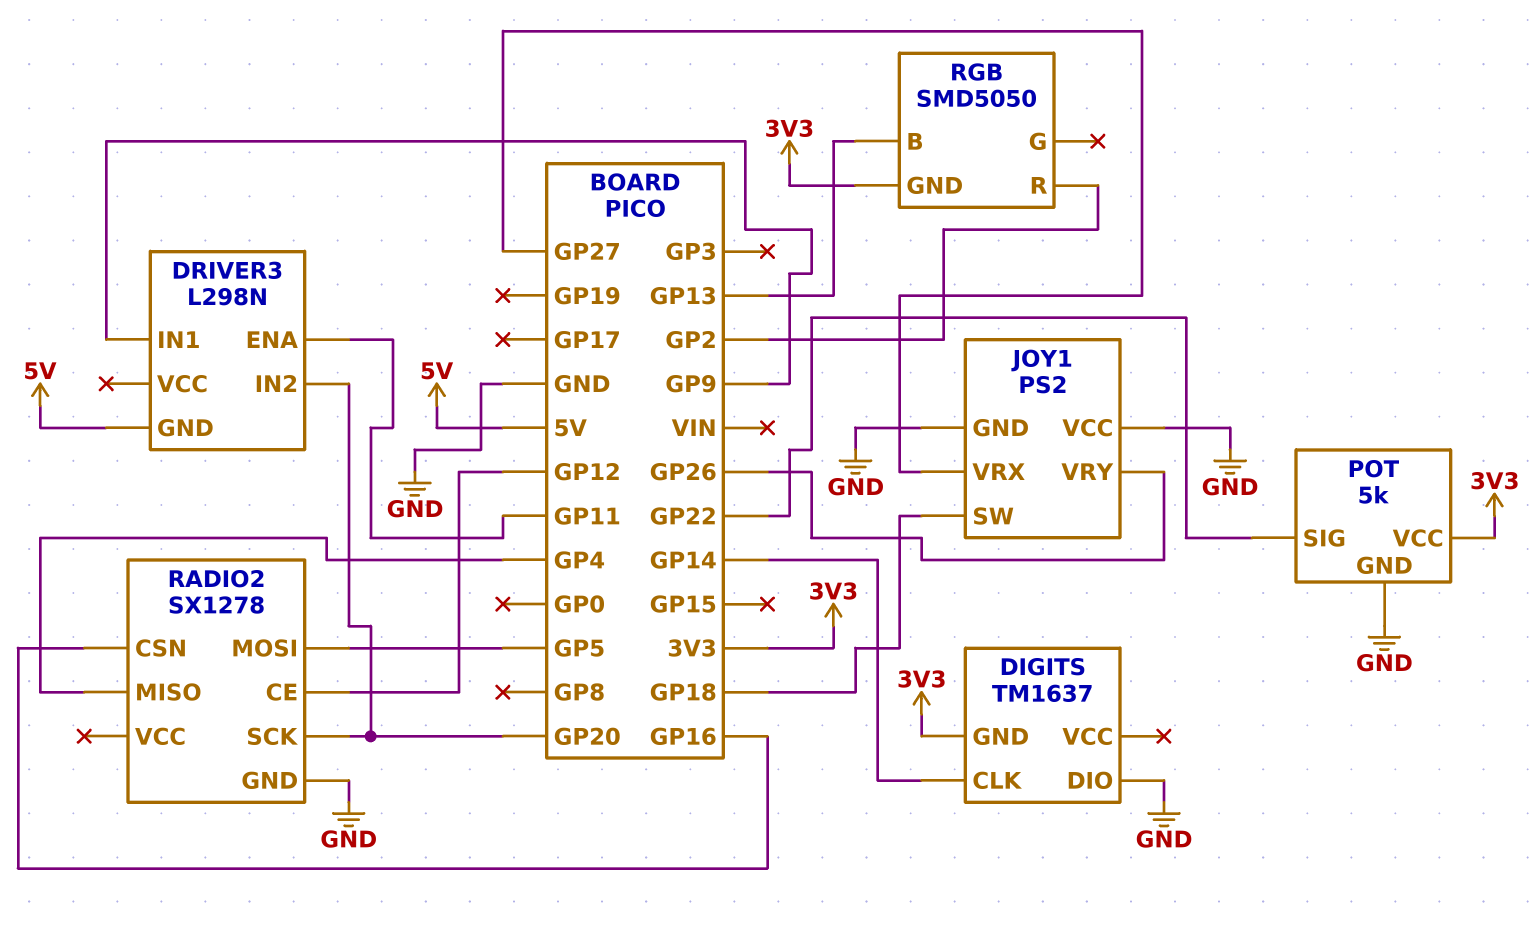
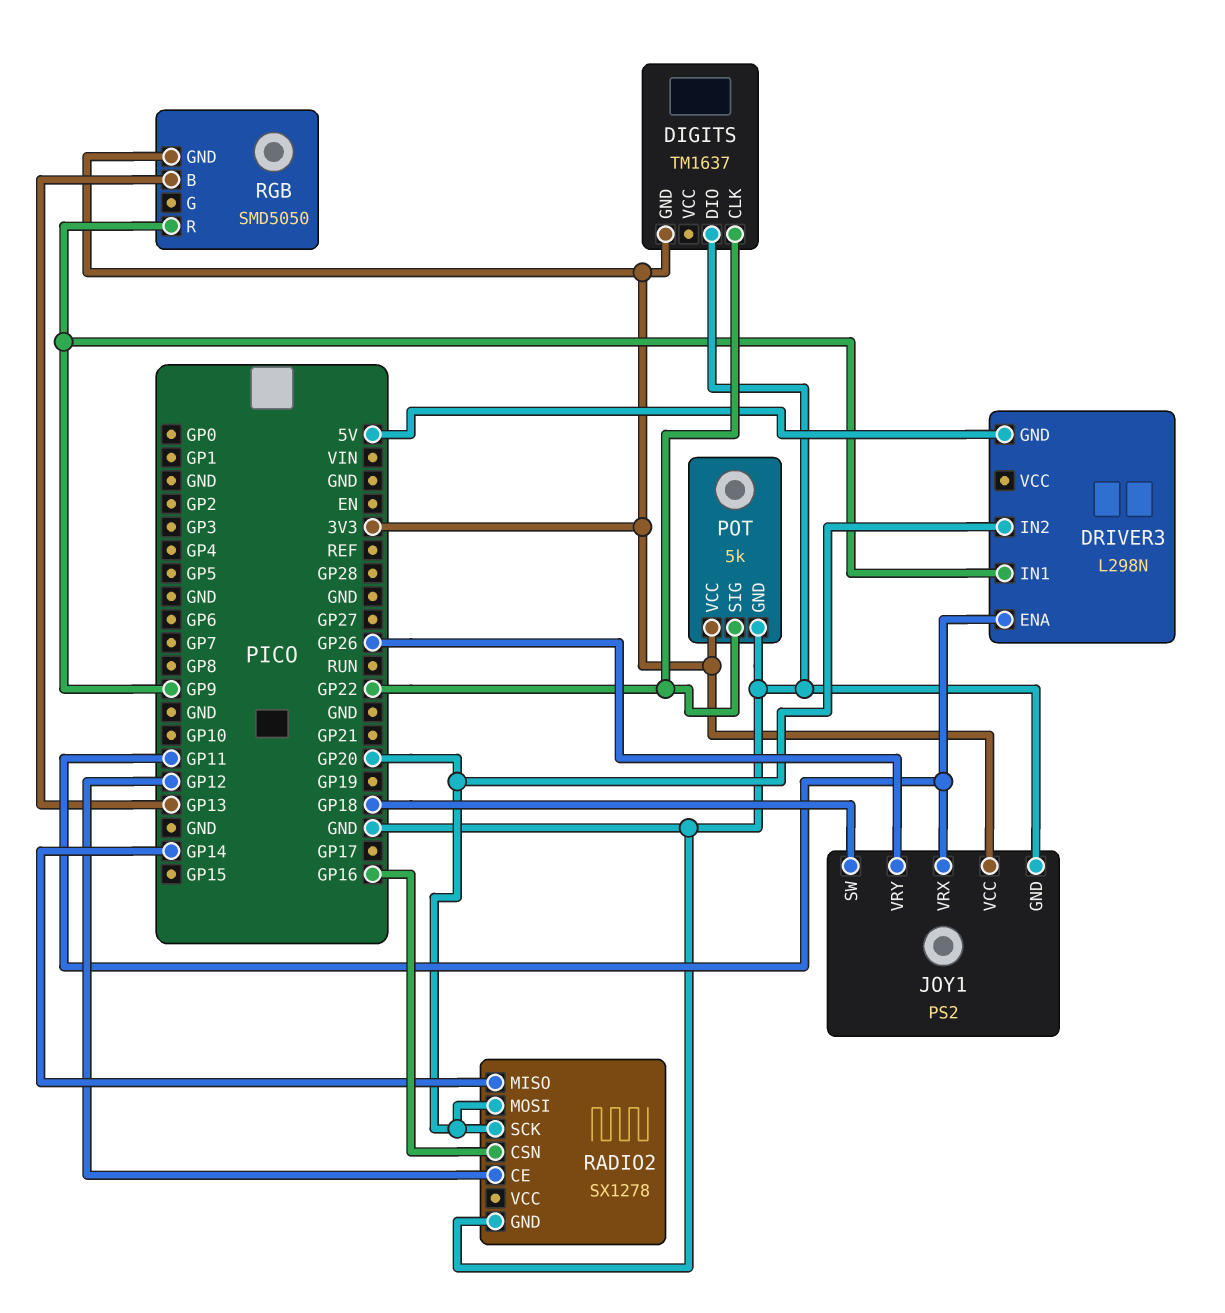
DIGITS pin CLK: GP14 -> GP22
JOY1 pin VCC: GND -> 3V3
JOY1 pin VRX: GP27 -> GP11
RADIO2 pin MISO: GP4 -> GP14
RADIO2 pin MOSI: GP5 -> GP20
RGB pin R: GP2 -> GP9

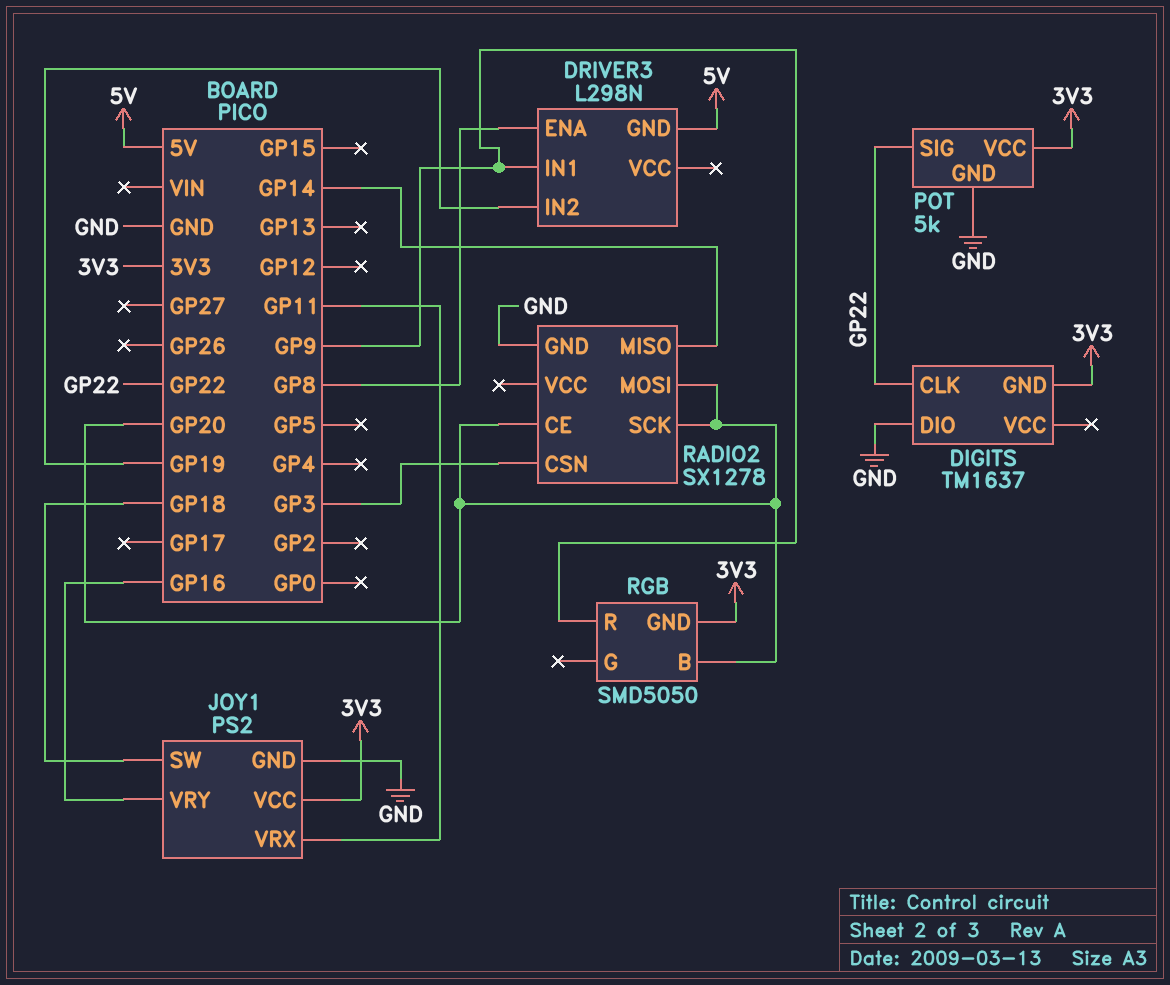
DRIVER3 pin ENA: GP11 -> GP8
DRIVER3 pin IN2: GP20 -> GP19
JOY1 pin VRY: GP26 -> GP16
RADIO2 pin CE: GP12 -> GP20
RADIO2 pin CSN: GP16 -> GP3
RGB pin B: GP13 -> GP20

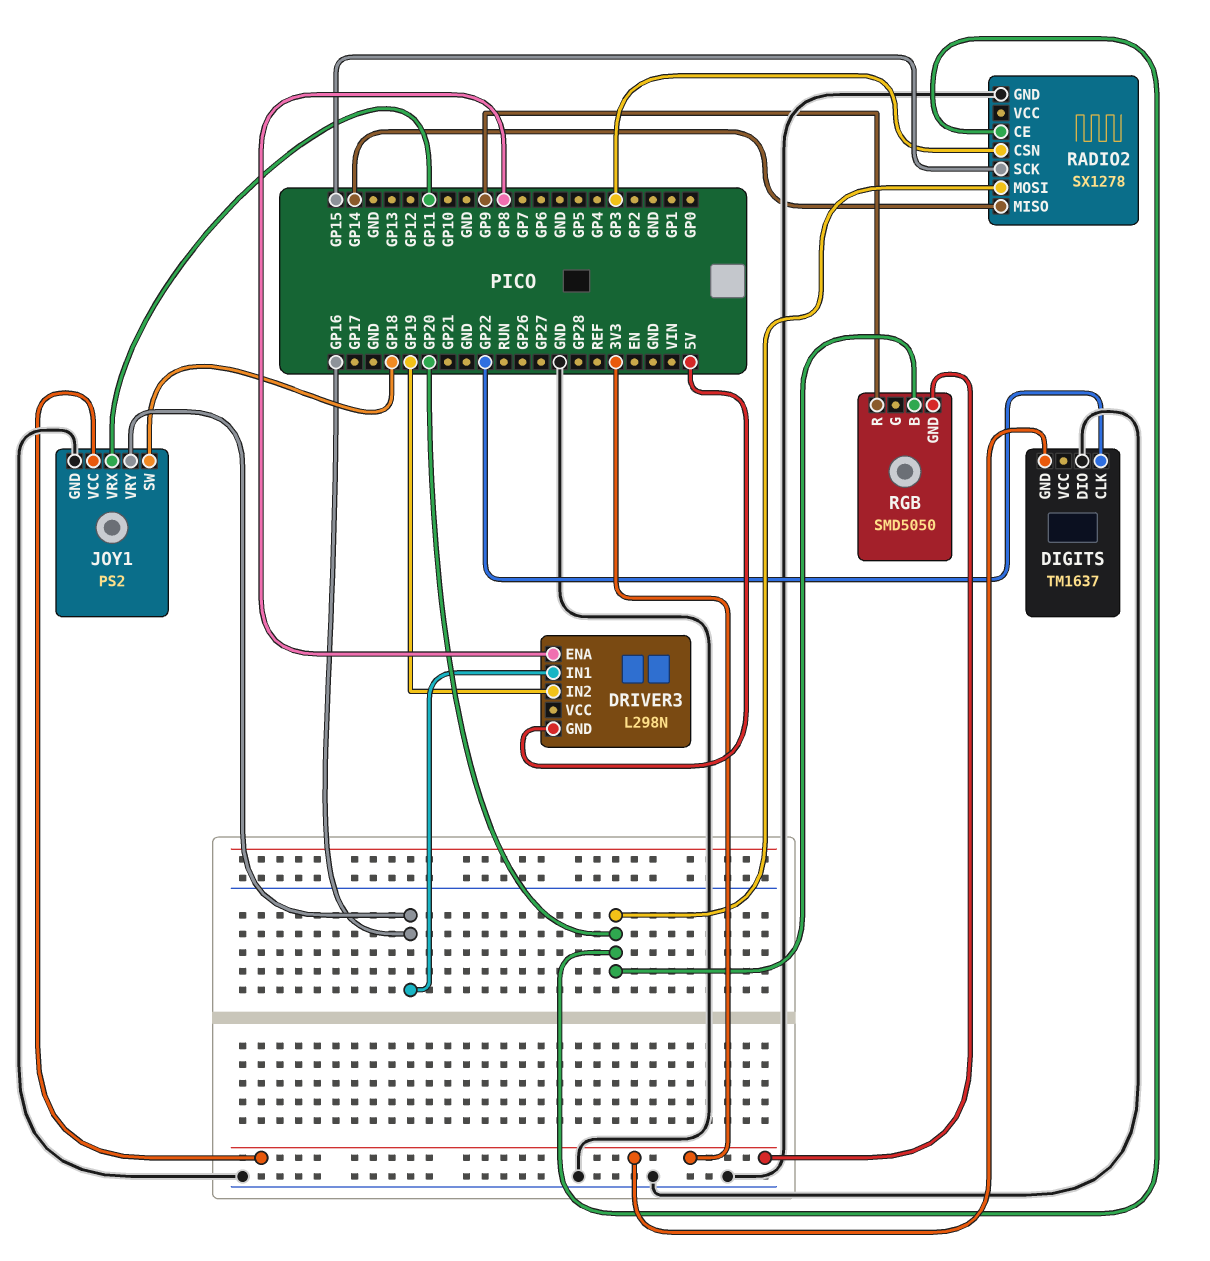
DRIVER3 pin IN1: GP9 -> GP16
POT: 5k -> none
POT pin GND: GND -> none
POT pin SIG: GP22 -> none
POT pin VCC: 3V3 -> none
RADIO2 pin SCK: GP20 -> GP15

